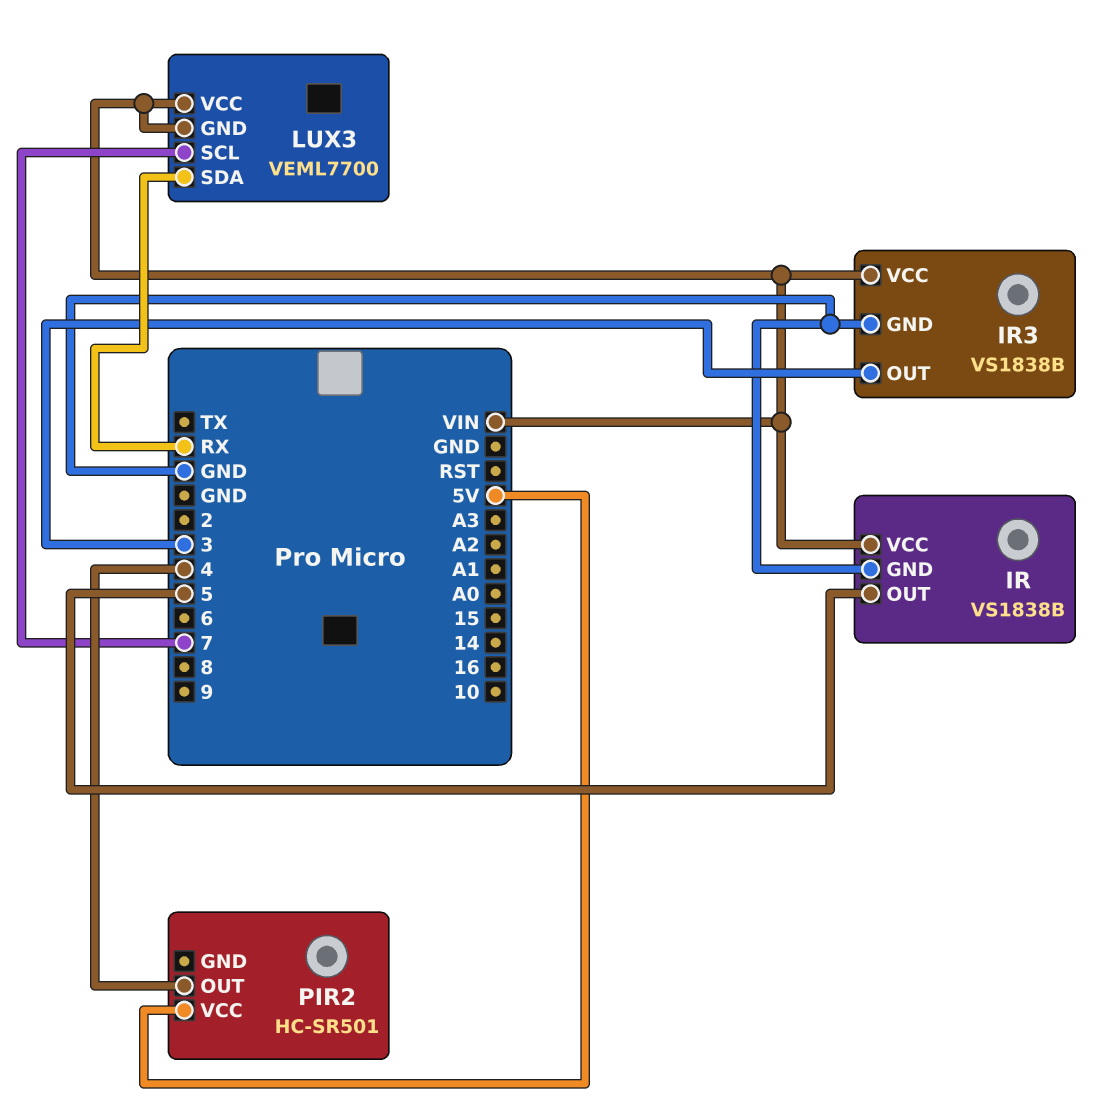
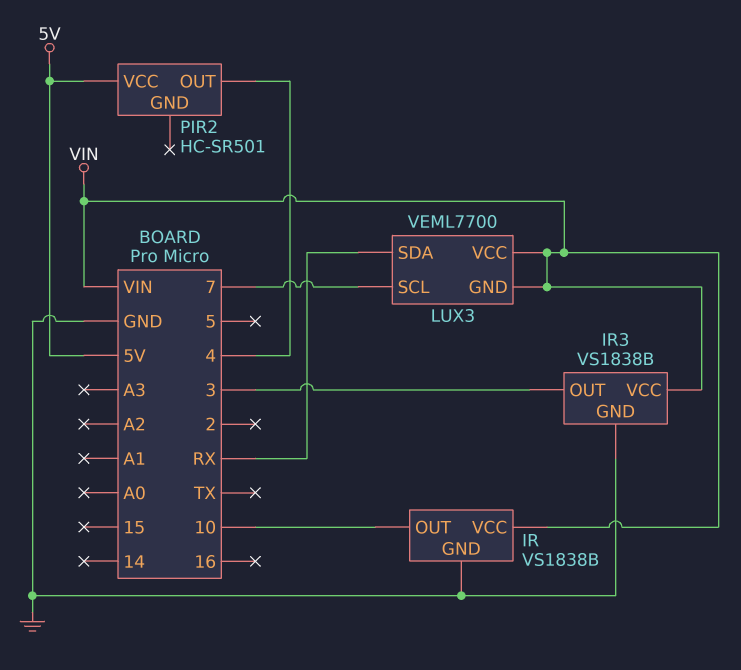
IR pin OUT: 5 -> 10

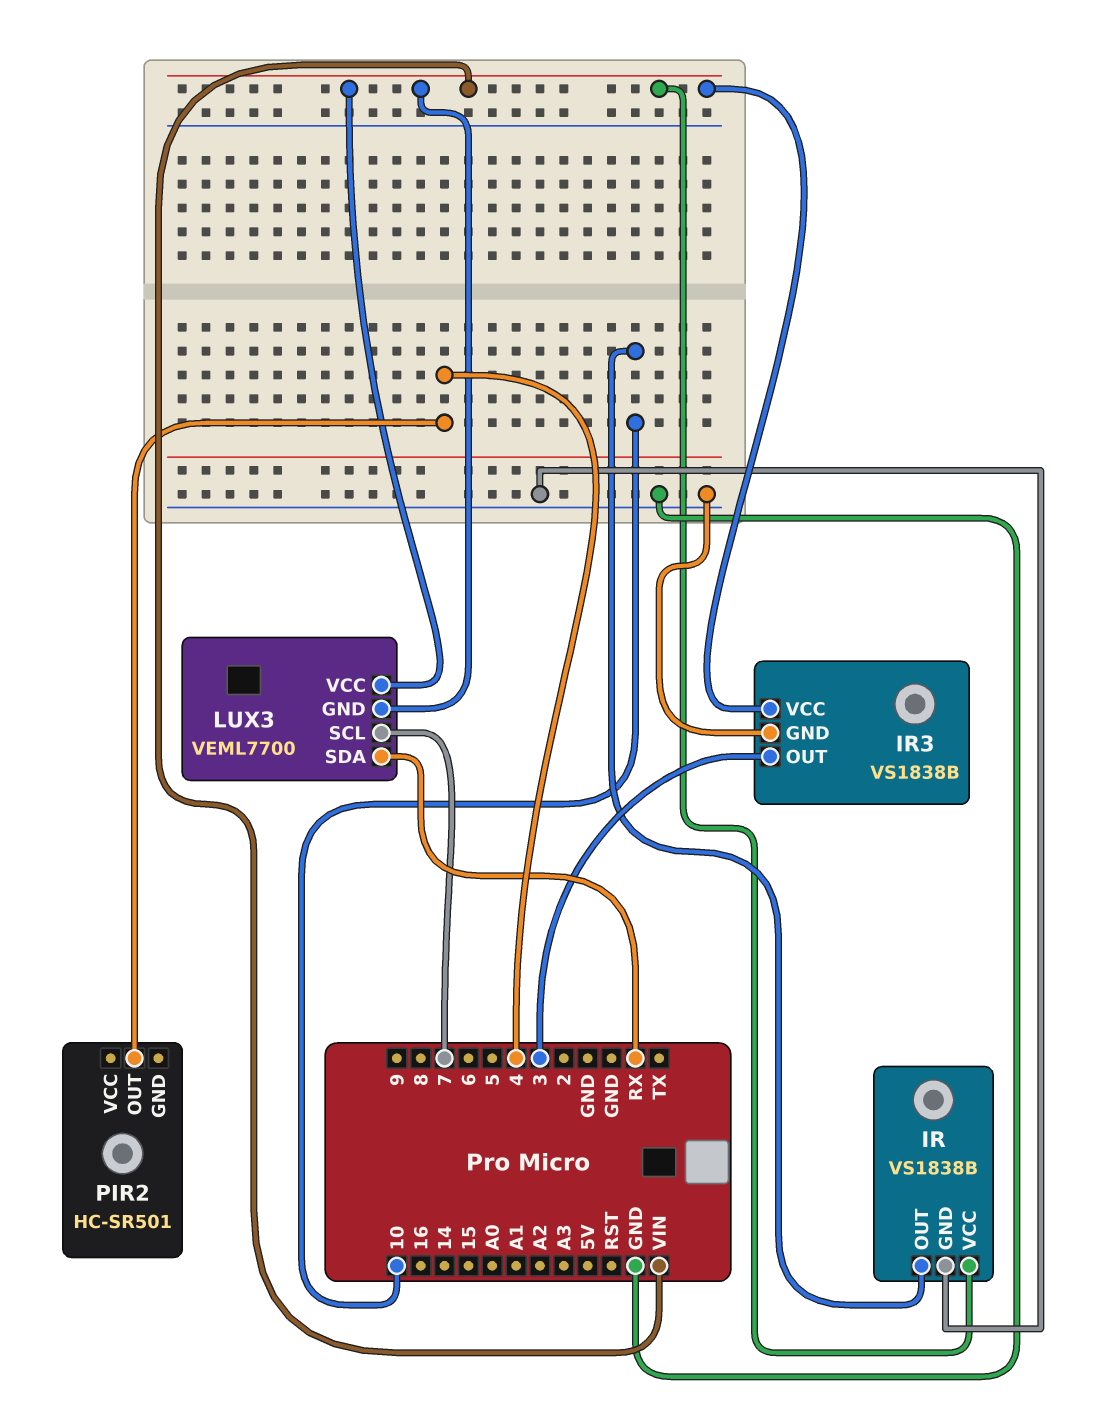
PIR2 pin VCC: 5V -> none

